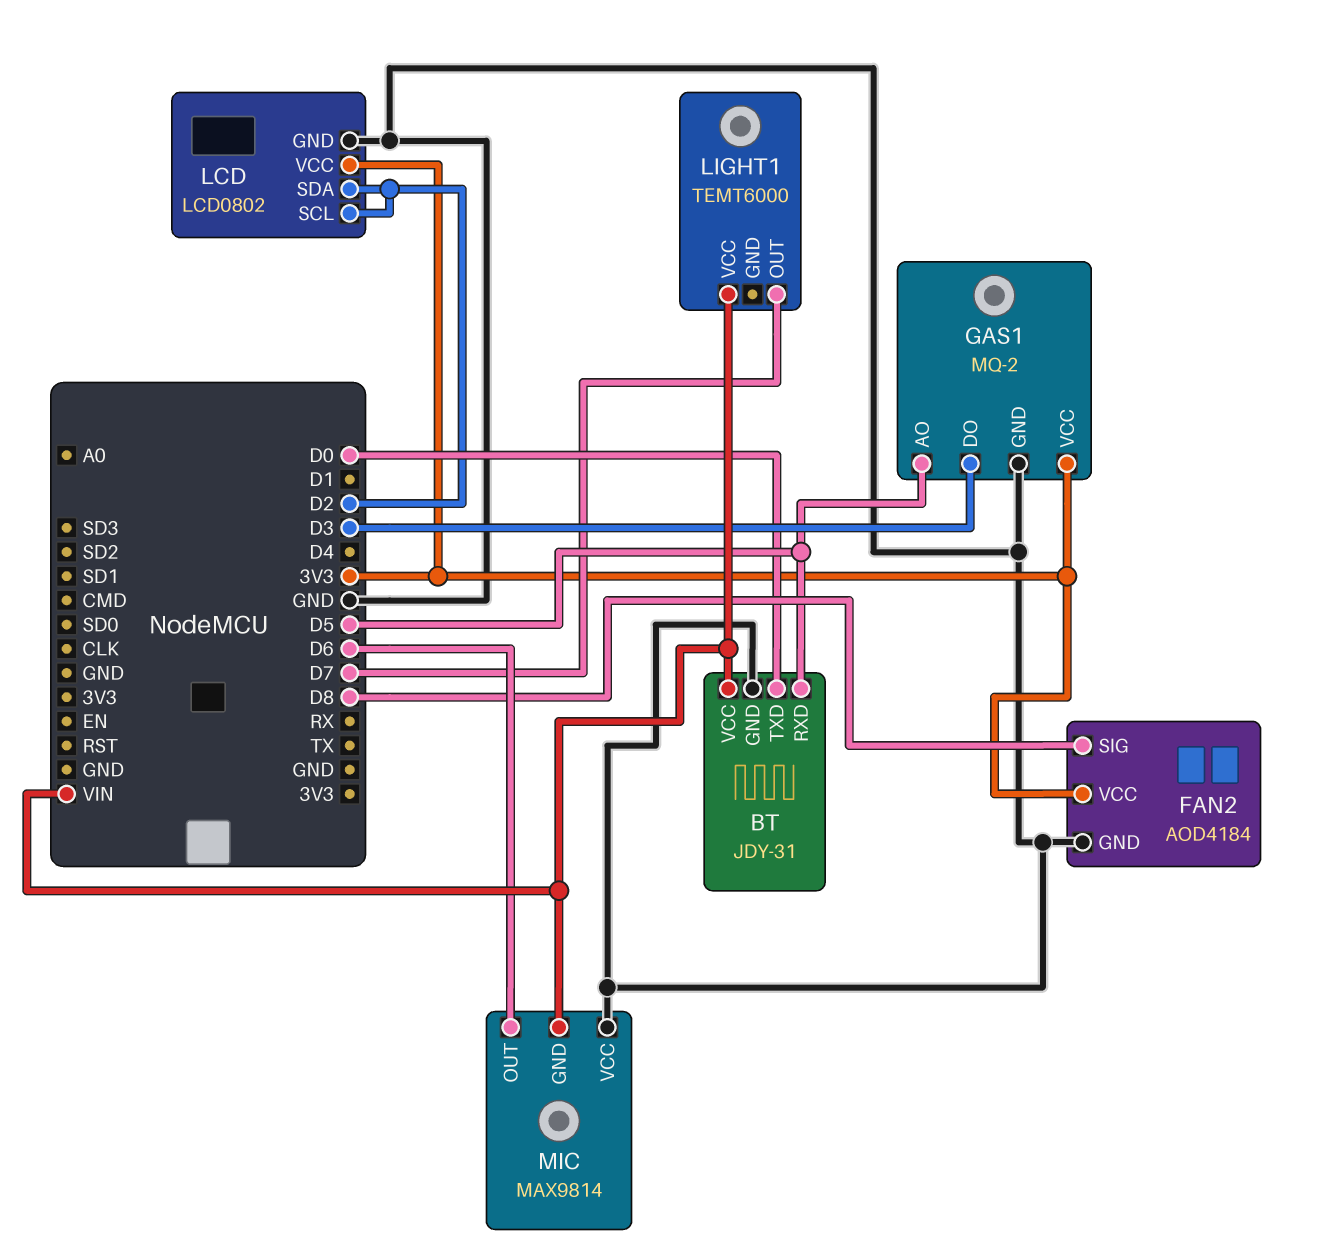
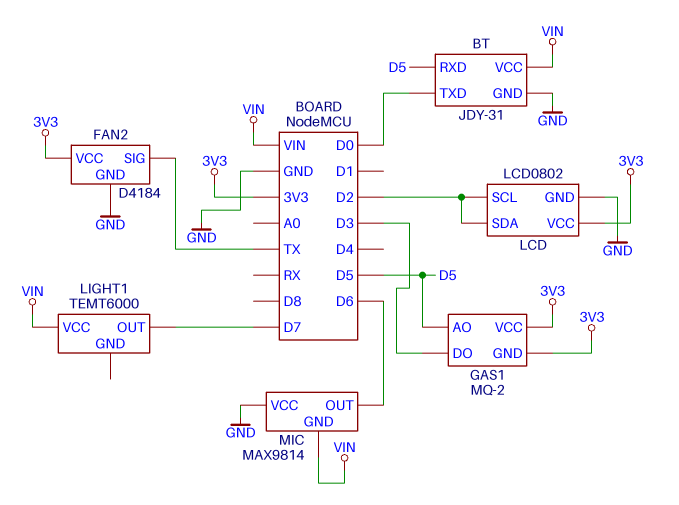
FAN2: AOD4184 -> D4184
FAN2 pin SIG: D8 -> TX
GAS1 pin GND: GND -> 3V3

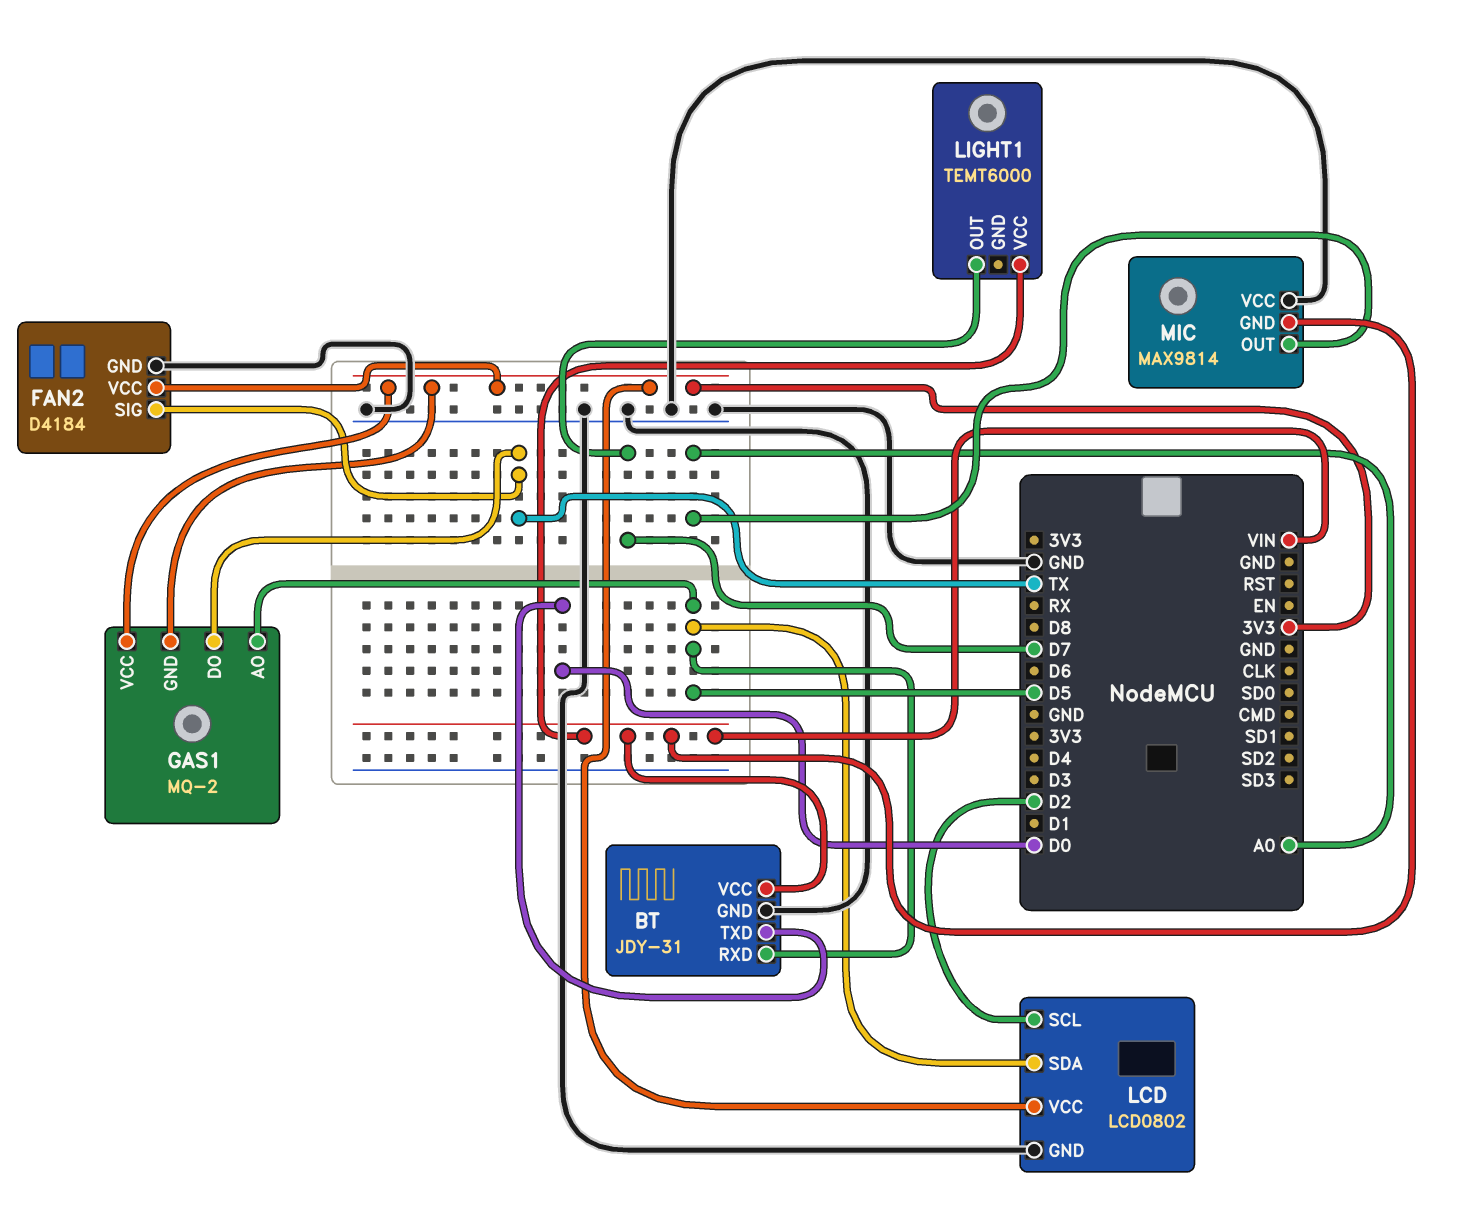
GAS1 pin DO: D3 -> TX
LCD pin SDA: D2 -> D5
MIC pin OUT: D6 -> A0

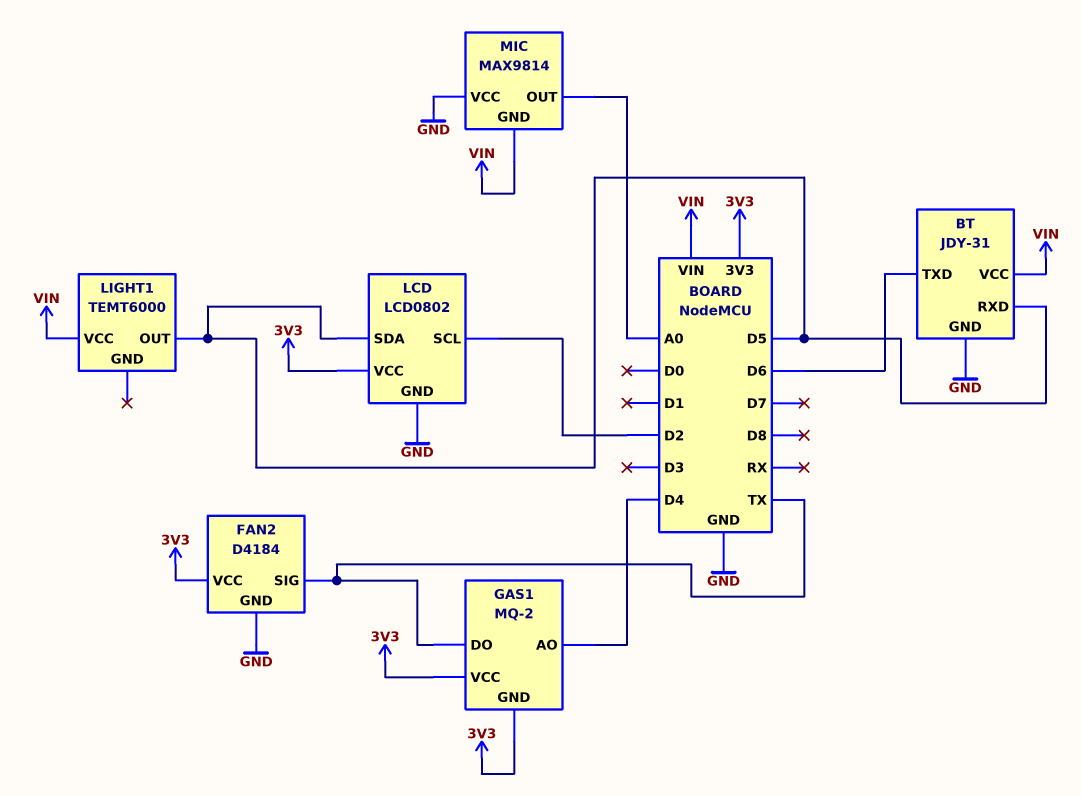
BT pin TXD: D0 -> D6
GAS1 pin AO: D5 -> D4
LIGHT1 pin OUT: D7 -> D5

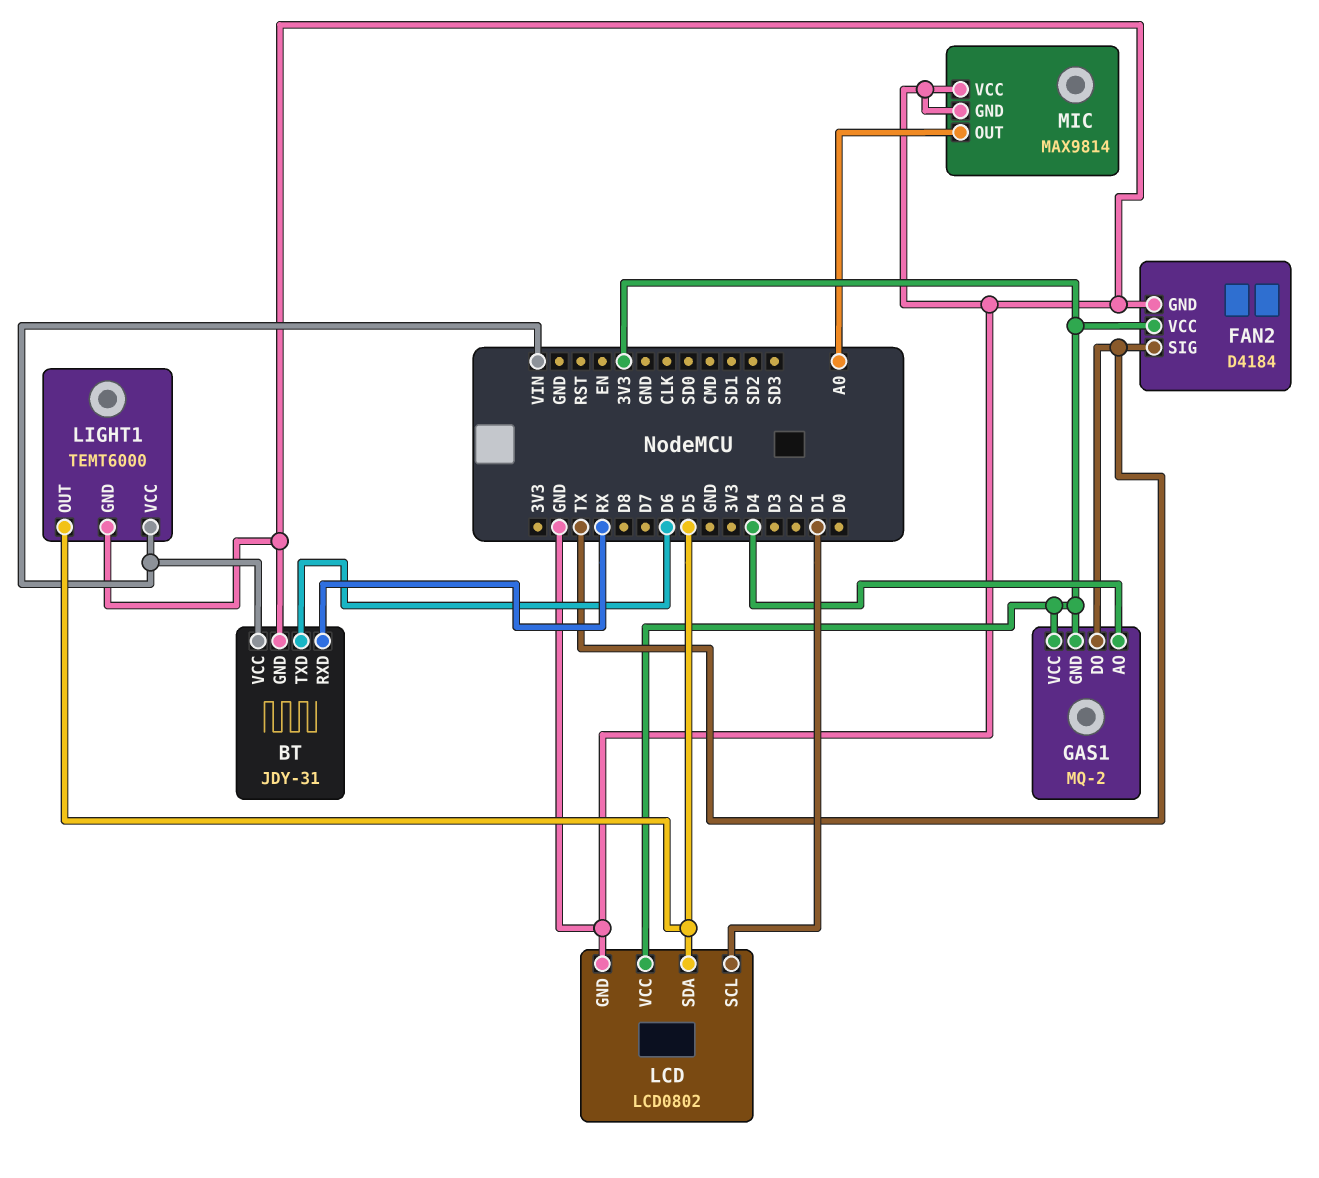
BT pin RXD: D5 -> RX
LCD pin SCL: D2 -> D1
LIGHT1 pin GND: none -> GND
MIC pin GND: VIN -> GND

